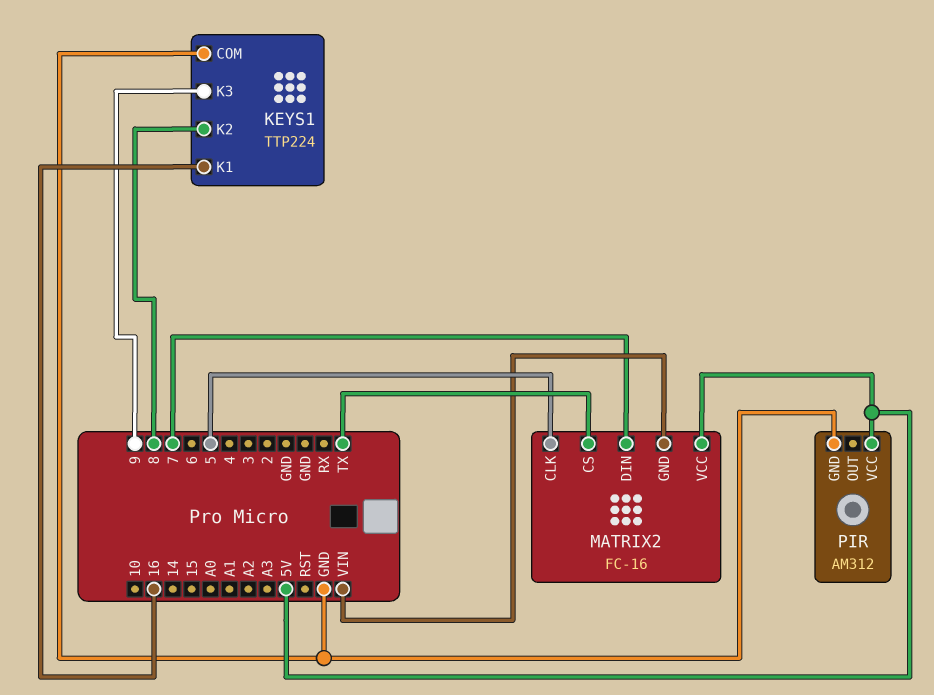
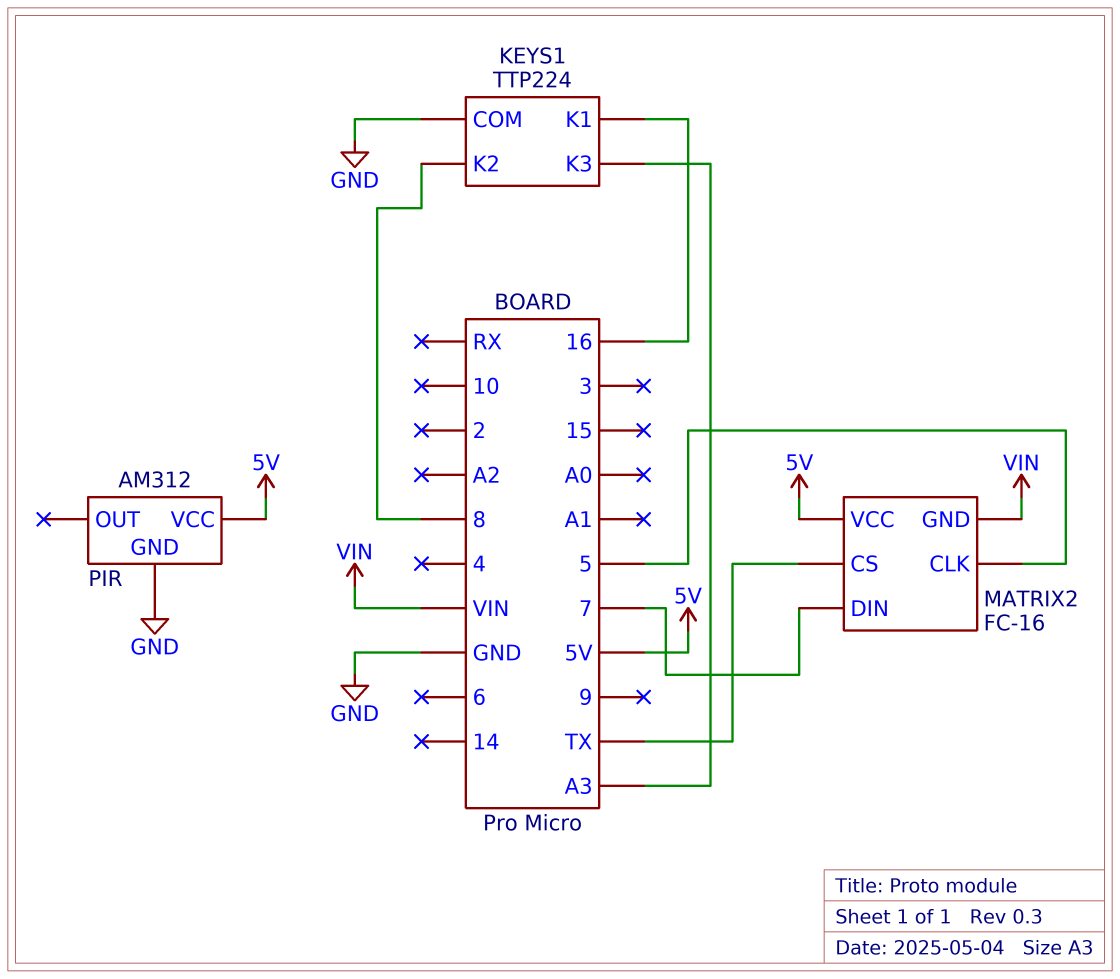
KEYS1 pin K3: 9 -> A3

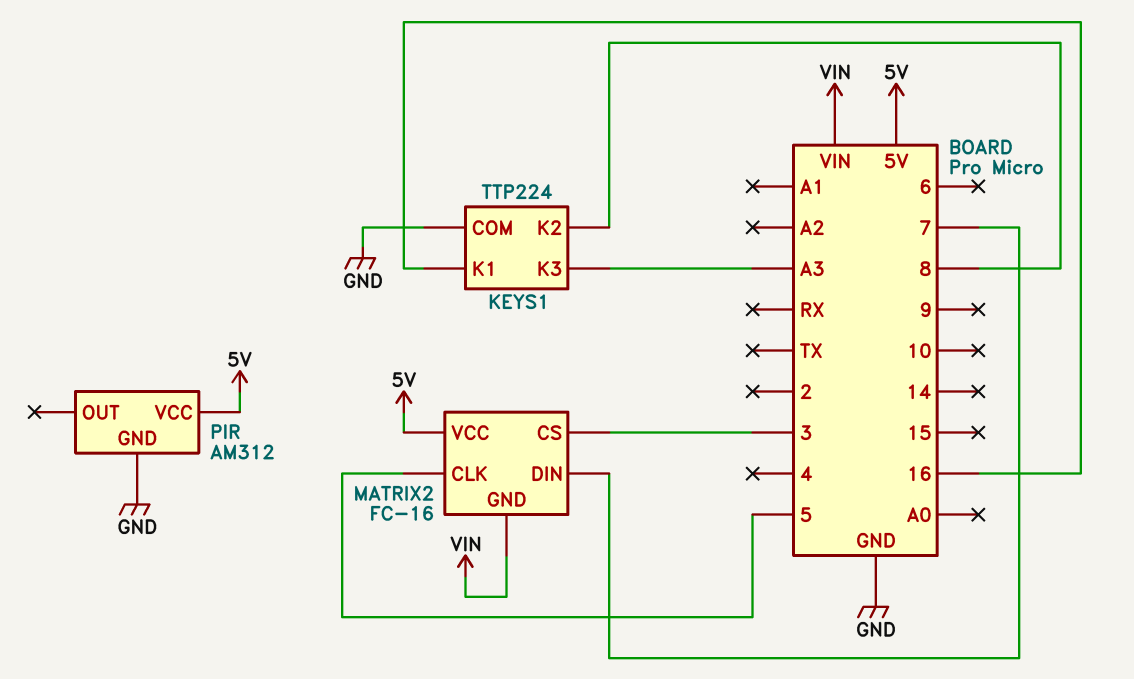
MATRIX2 pin CS: TX -> 3

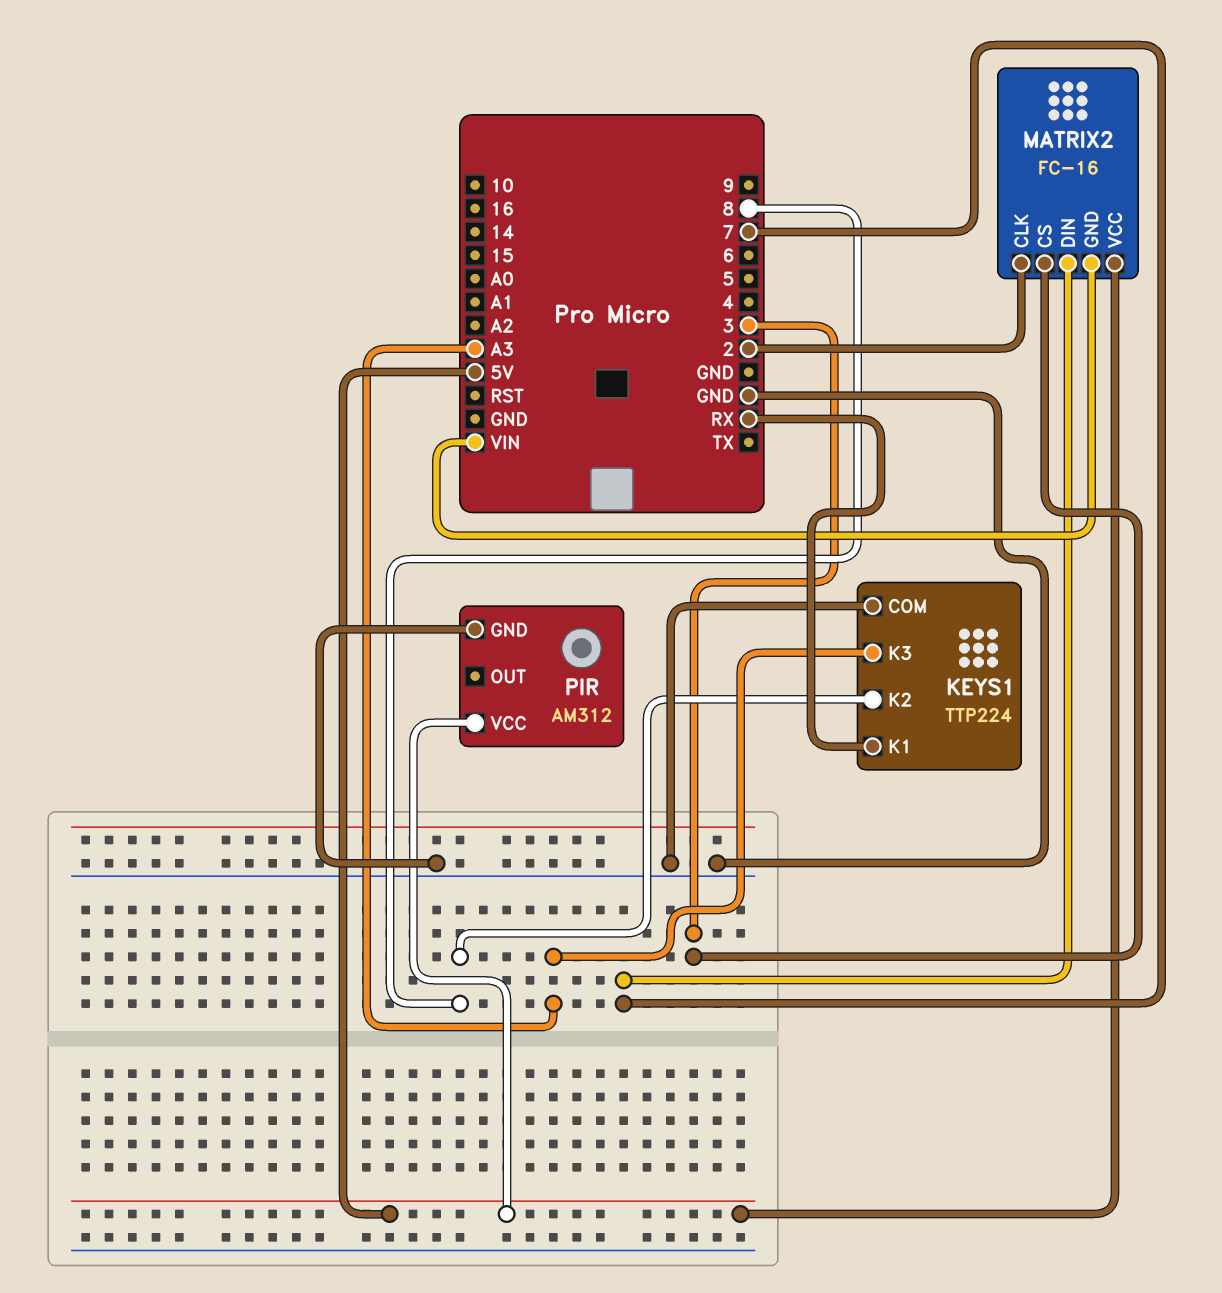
KEYS1 pin K1: 16 -> RX
MATRIX2 pin CLK: 5 -> 2

